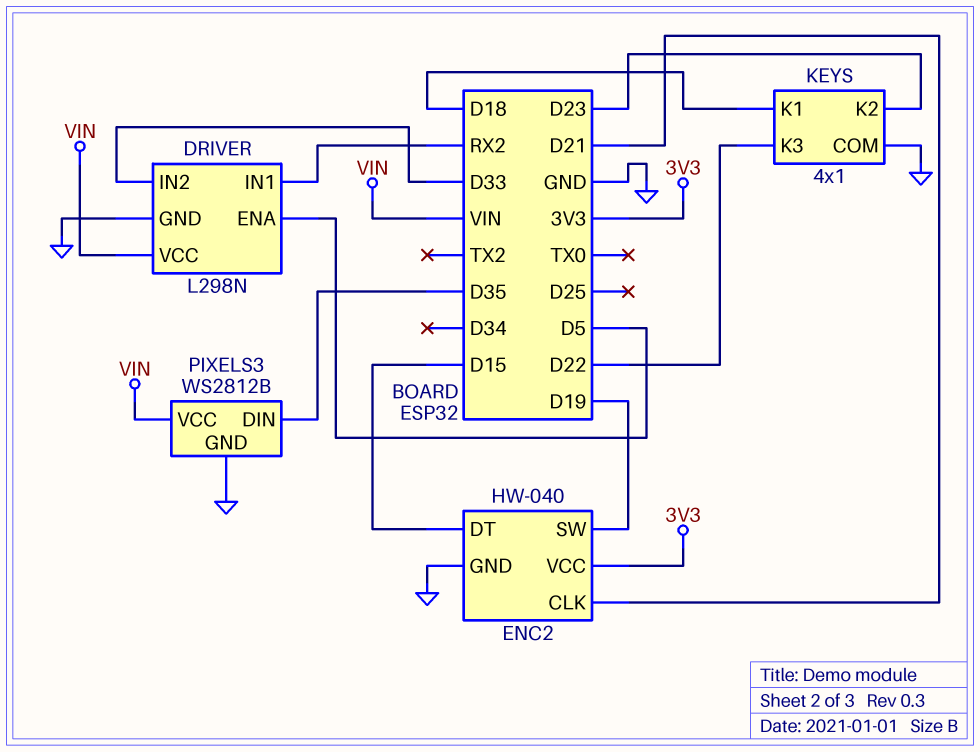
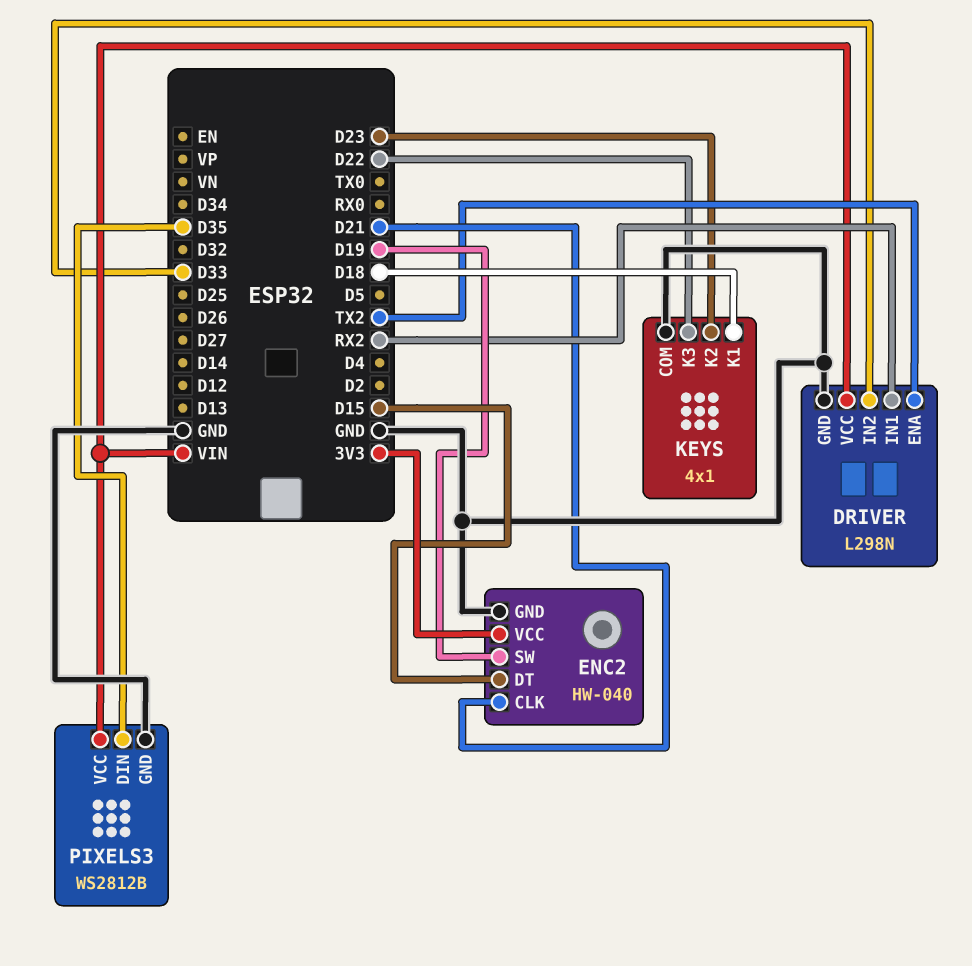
DRIVER pin ENA: D5 -> TX2

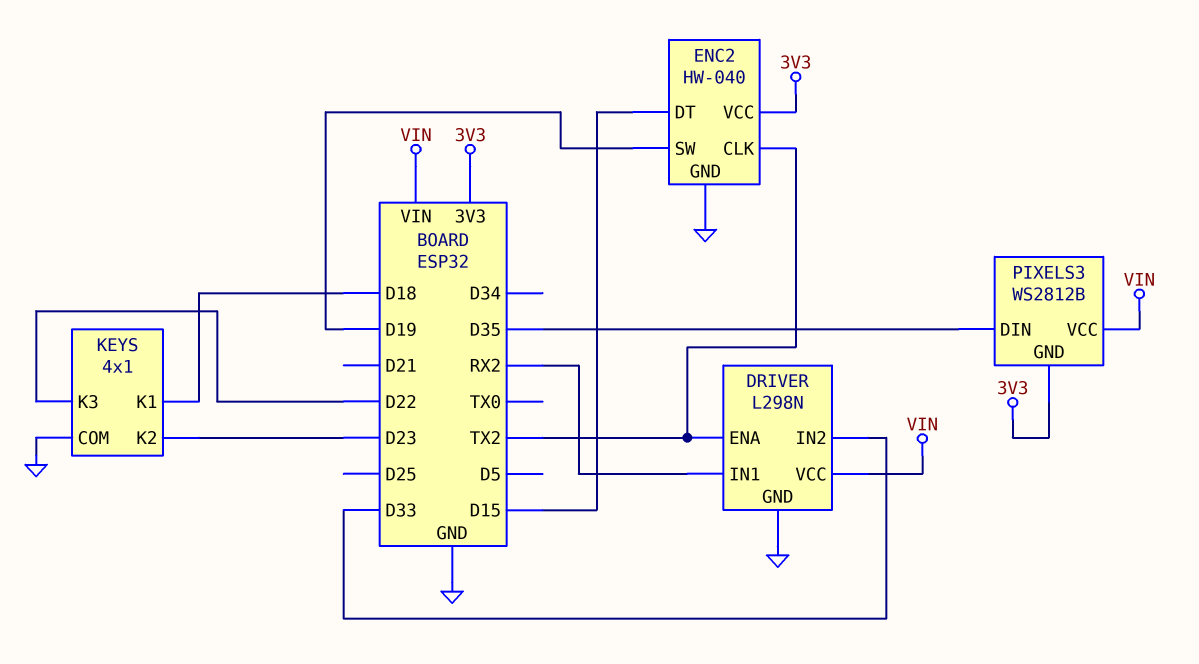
ENC2 pin CLK: D21 -> TX2
PIXELS3 pin GND: GND -> 3V3

